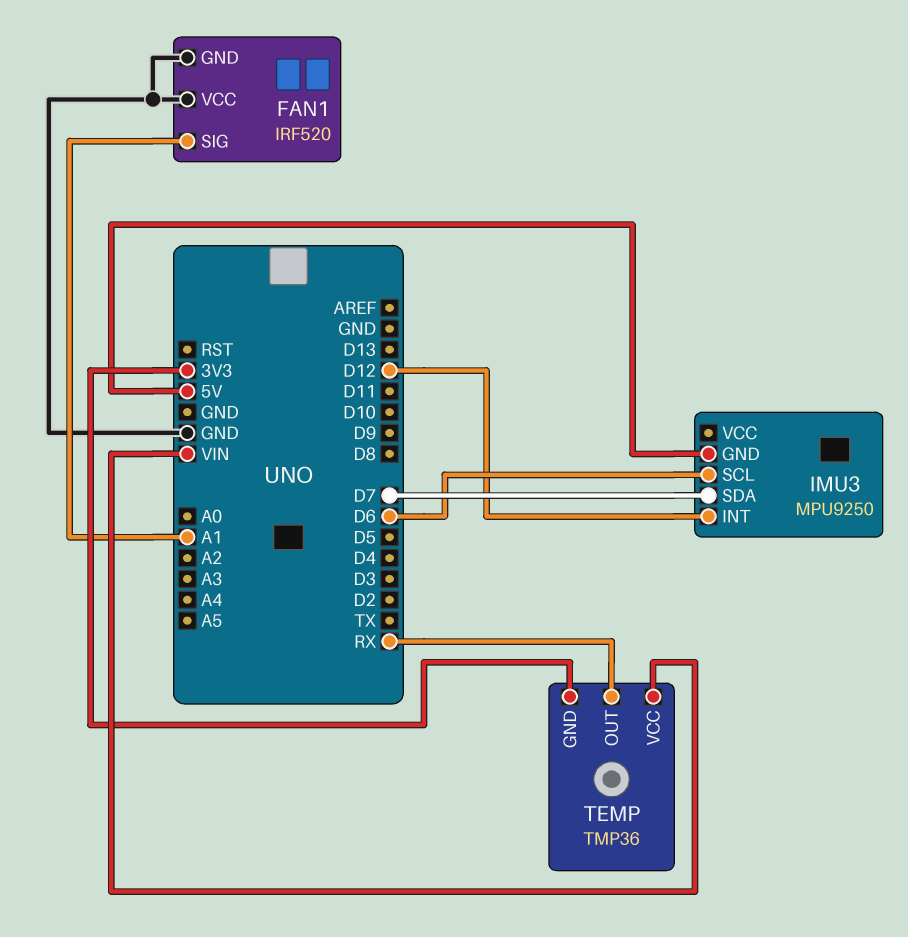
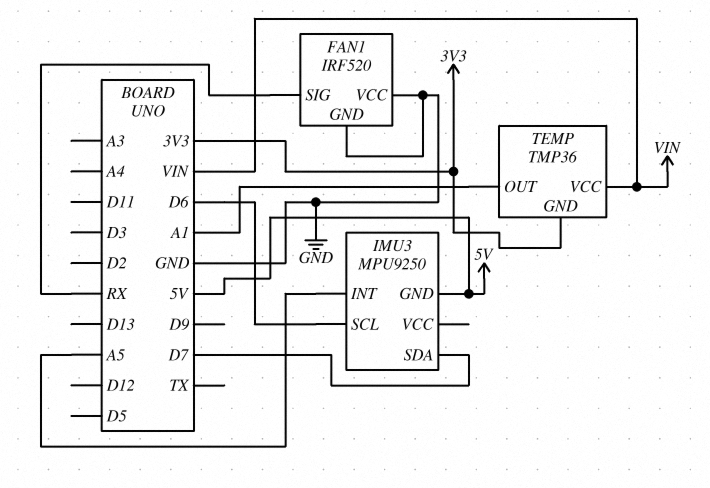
FAN1 pin SIG: A1 -> RX
IMU3 pin INT: D12 -> A5
TEMP pin OUT: RX -> A1

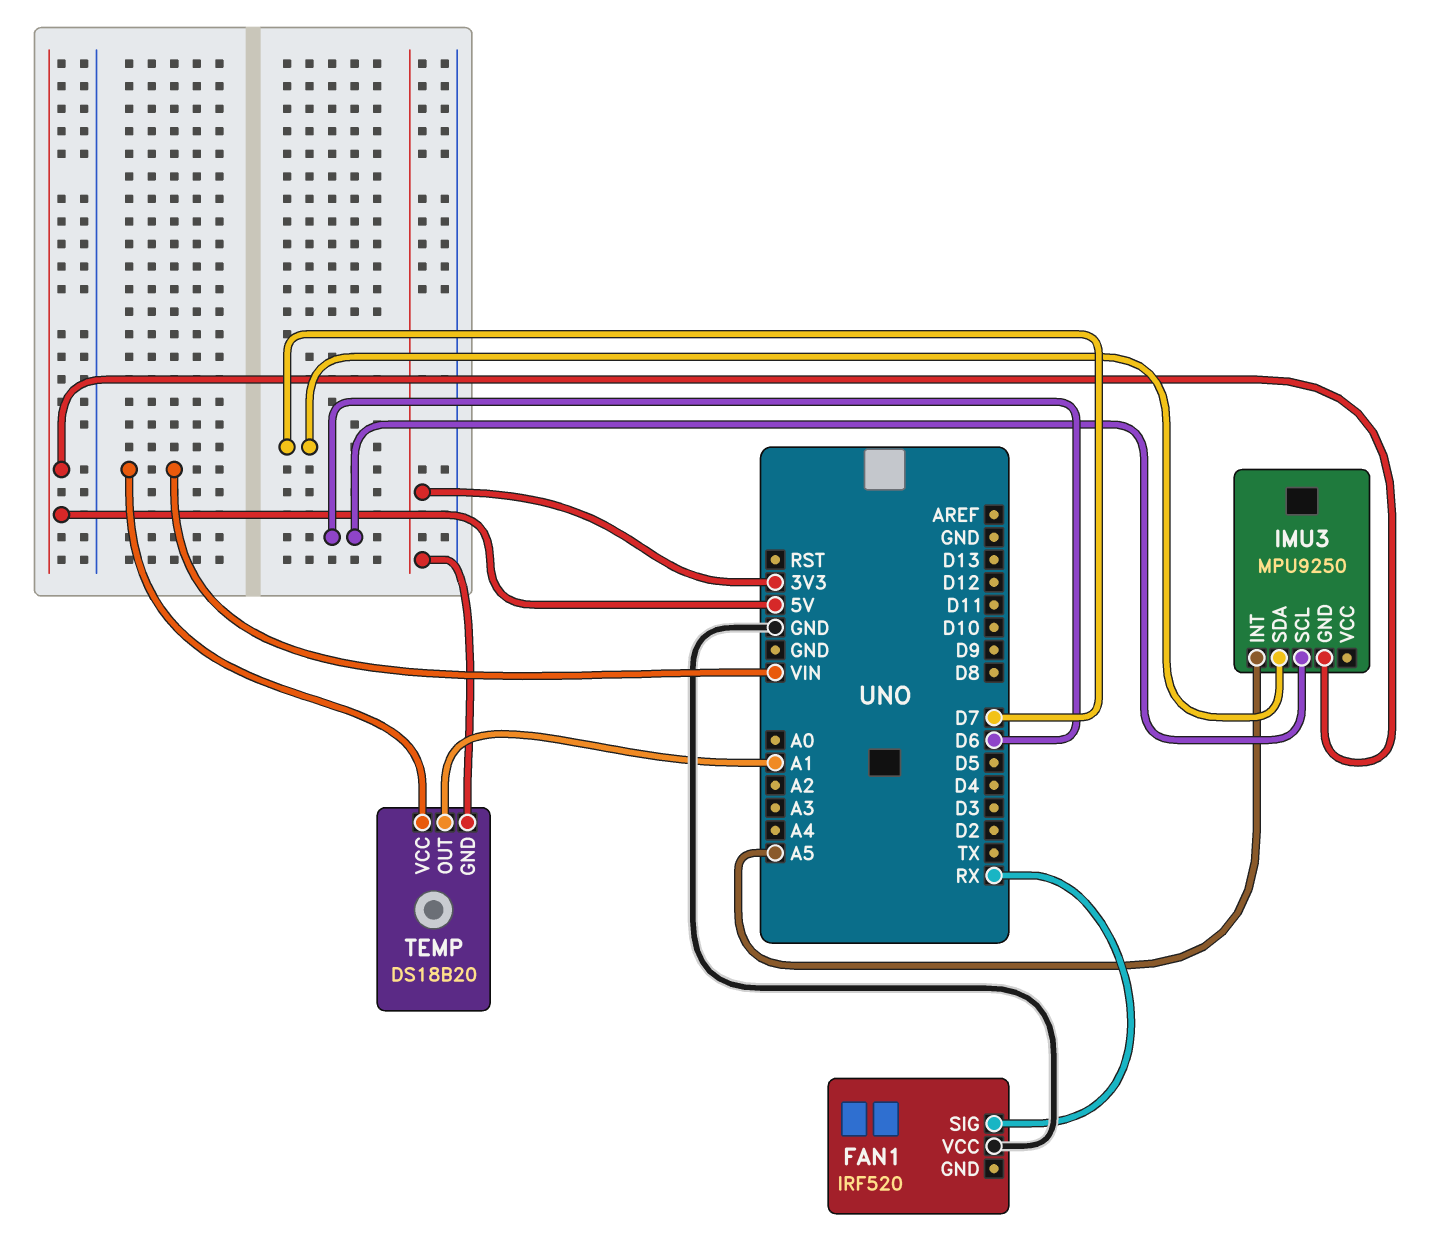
FAN1 pin GND: GND -> none
TEMP: TMP36 -> DS18B20

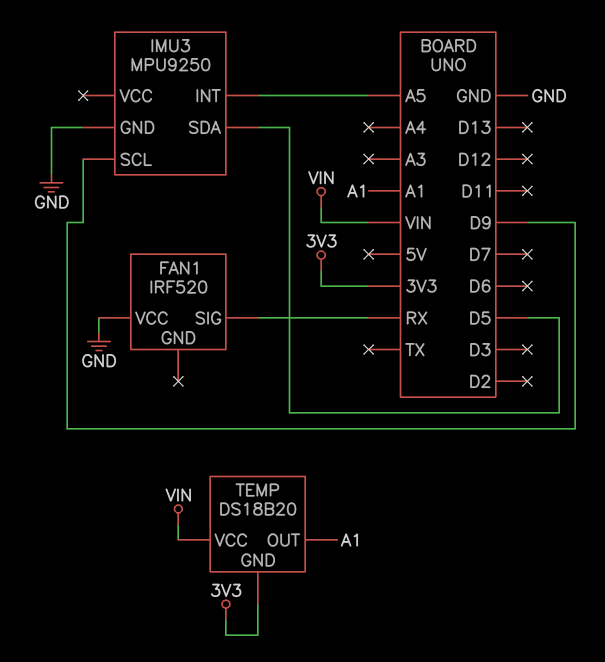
IMU3 pin GND: 5V -> GND
IMU3 pin SCL: D6 -> D9
IMU3 pin SDA: D7 -> D5

